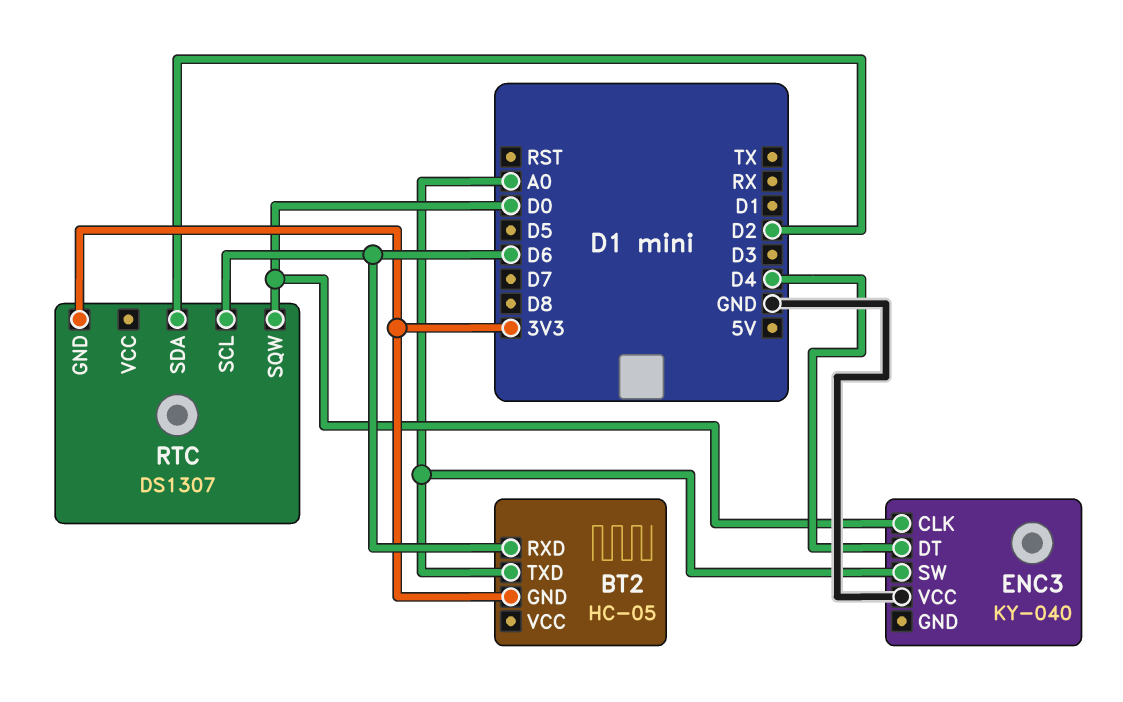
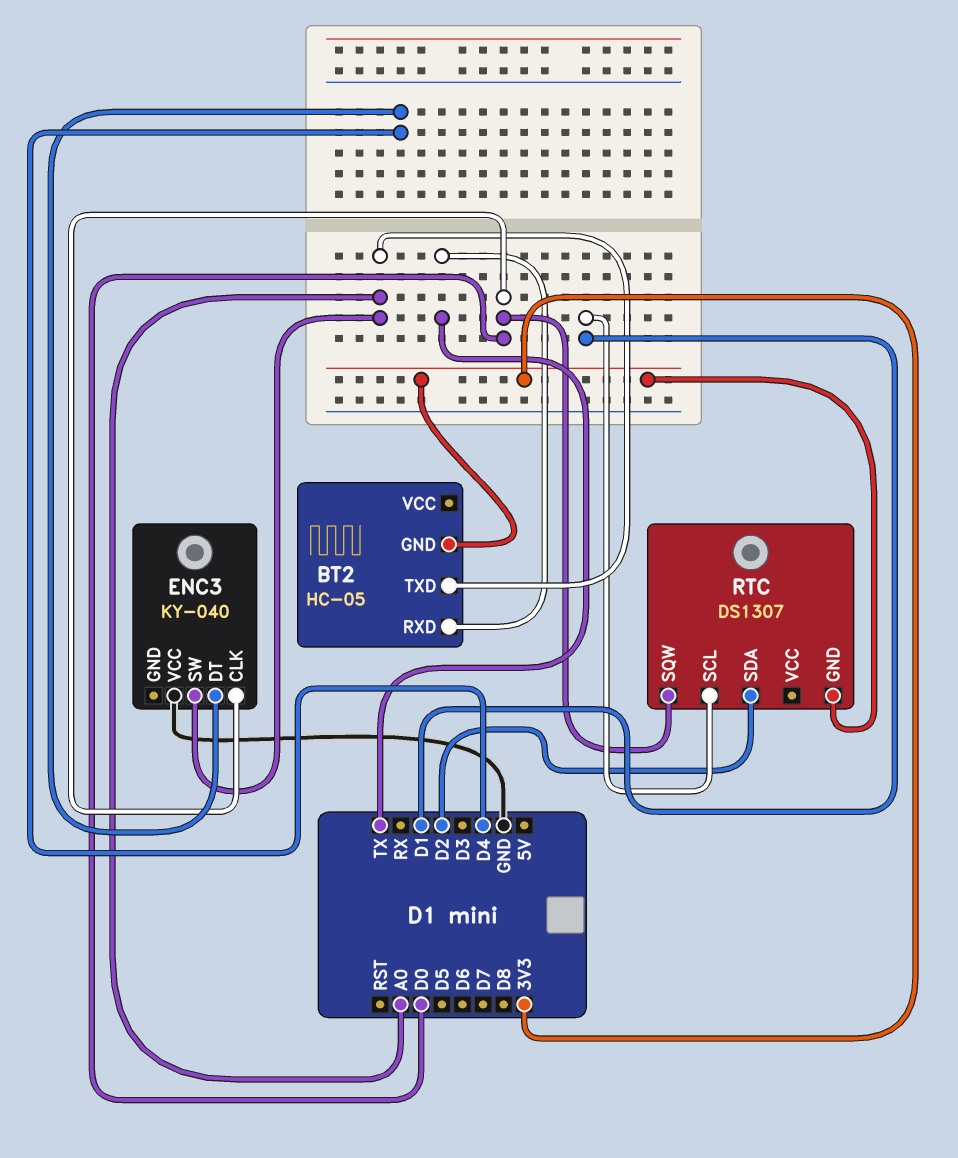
BT2 pin RXD: D6 -> TX
RTC pin SCL: D6 -> D1

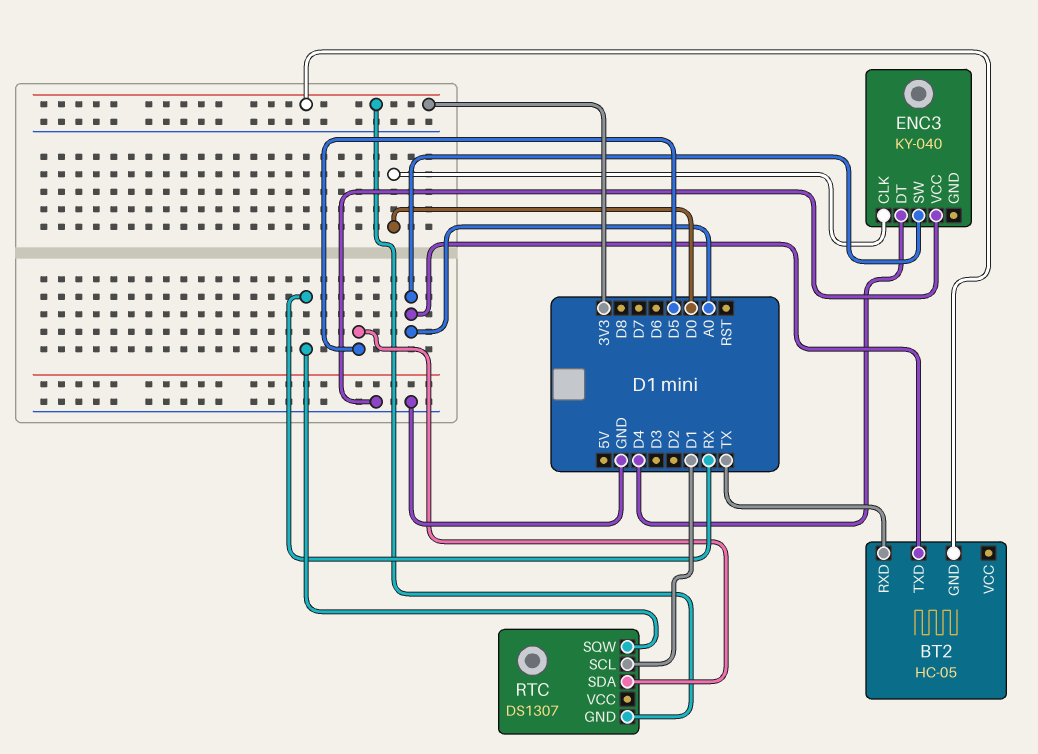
RTC pin SDA: D2 -> D5
RTC pin SQW: D0 -> RX

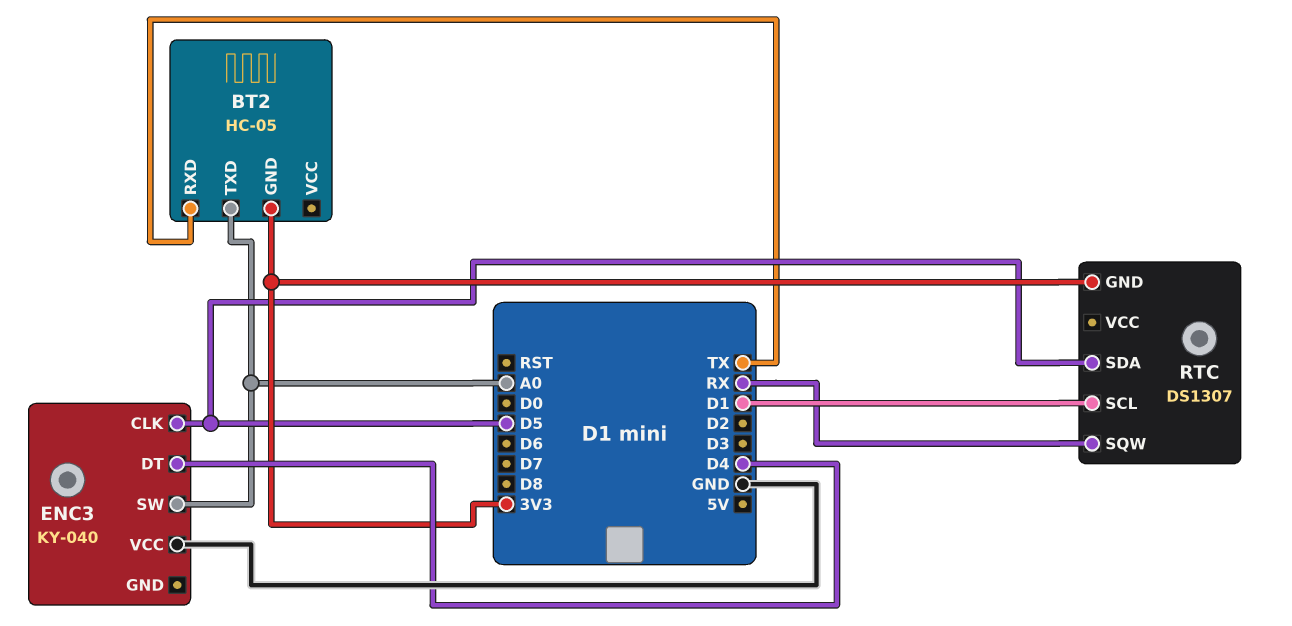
ENC3 pin CLK: D0 -> D5

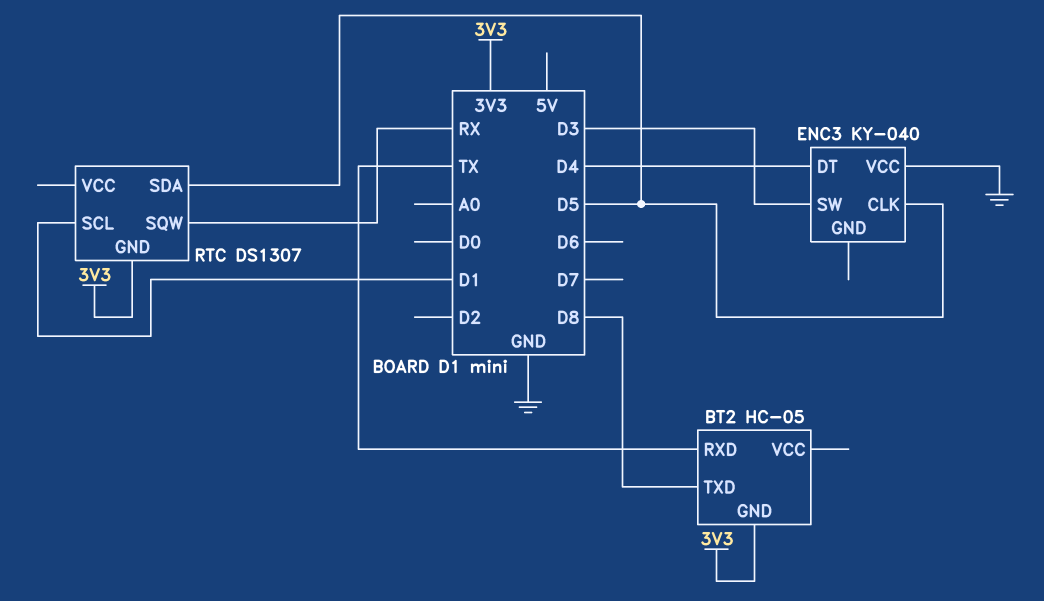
BT2 pin TXD: A0 -> D8
ENC3 pin SW: A0 -> D3

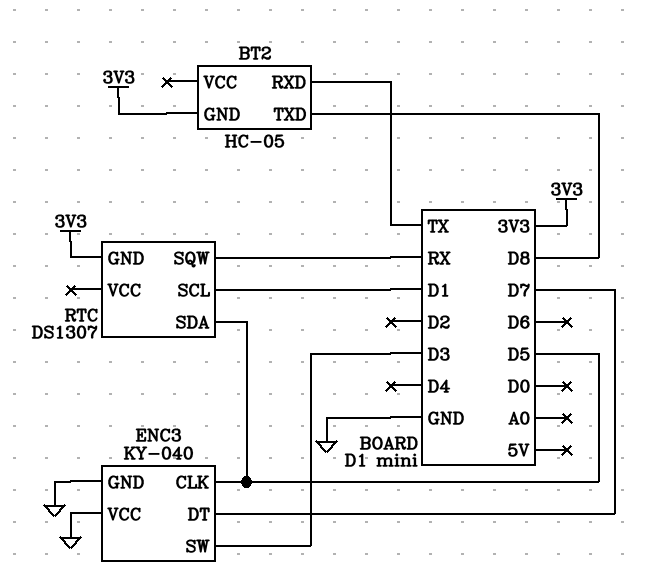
ENC3 pin DT: D4 -> D7
ENC3 pin GND: none -> GND

